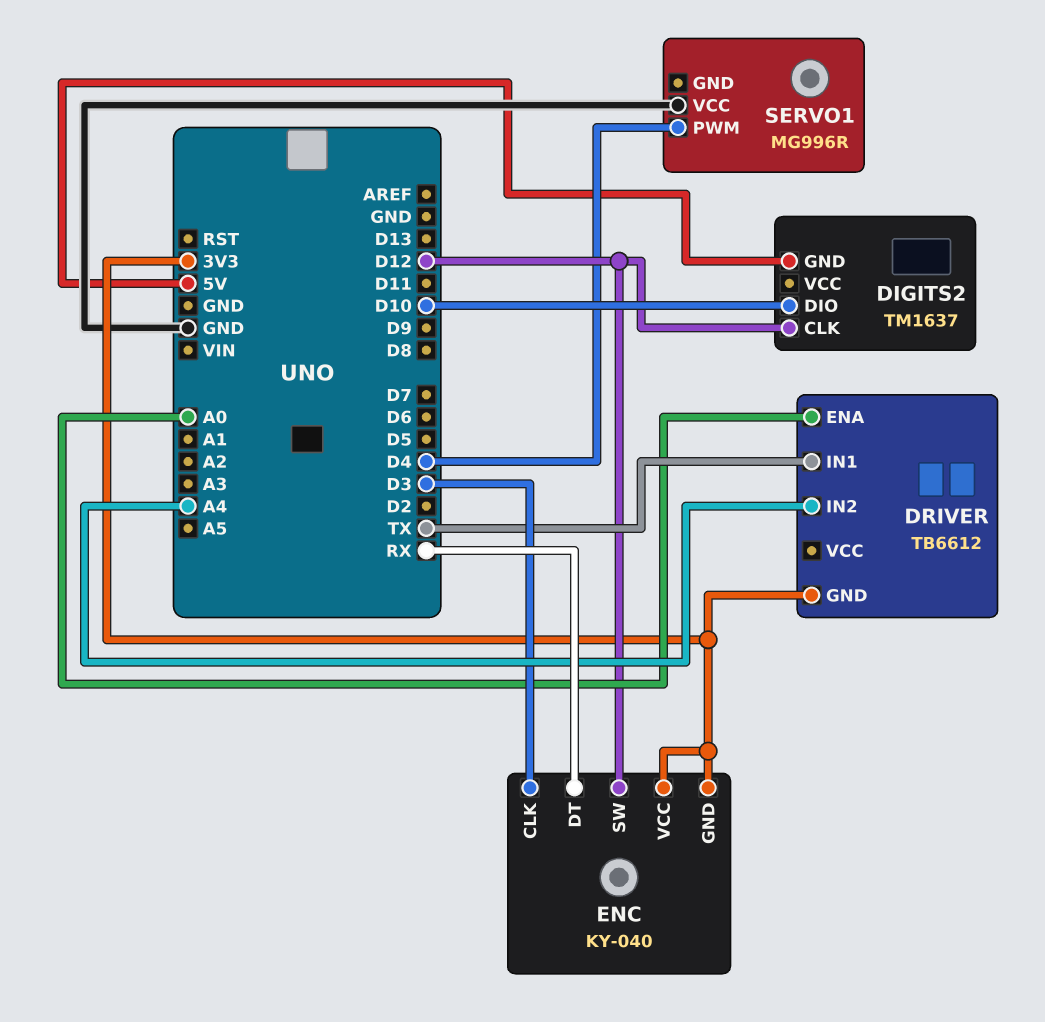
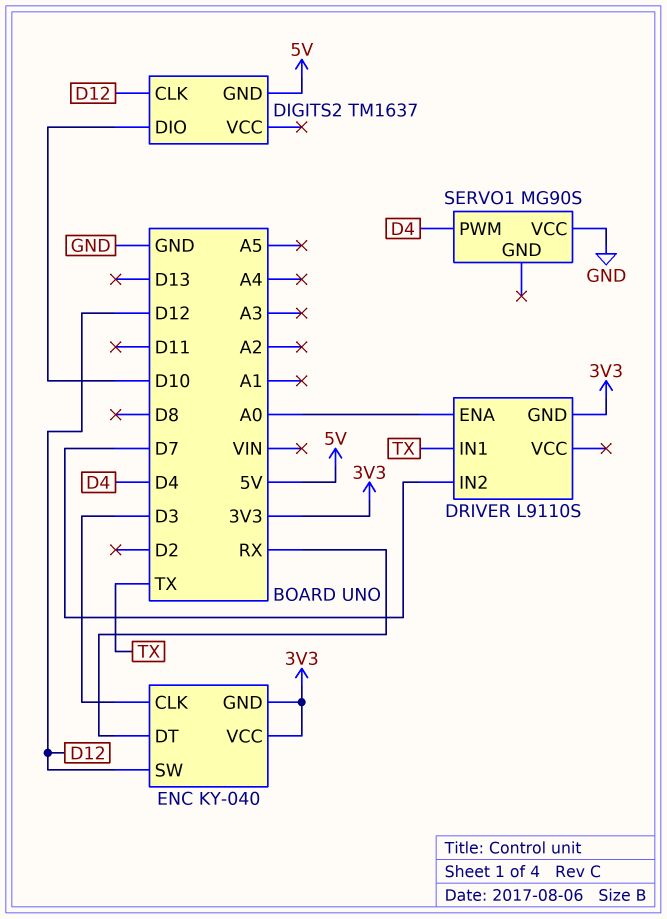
DRIVER: TB6612 -> L9110S
DRIVER pin IN2: A4 -> D7
SERVO1: MG996R -> MG90S

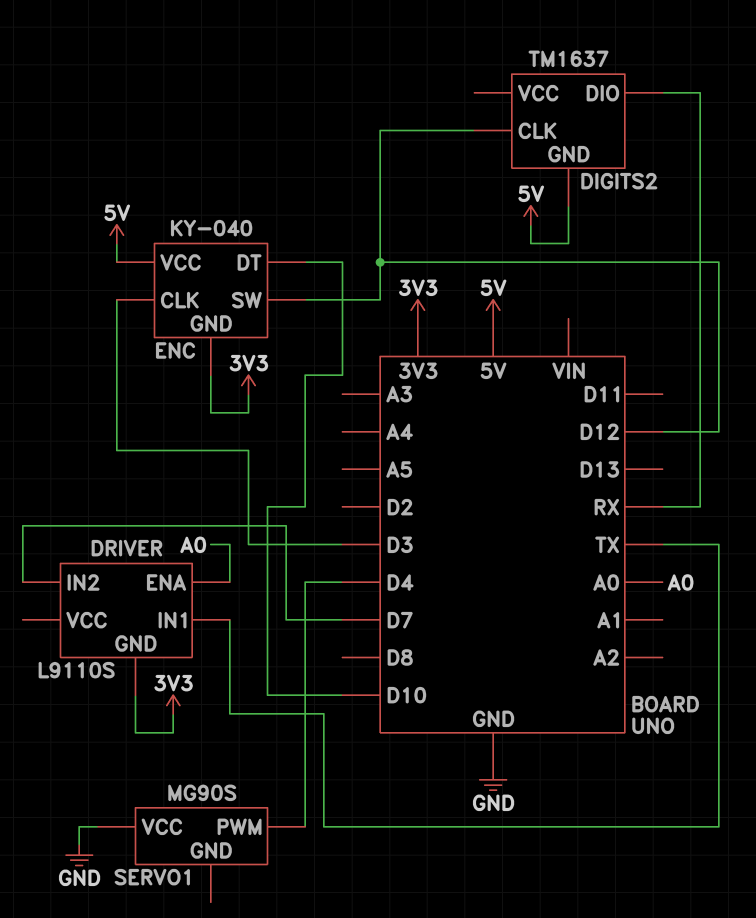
DIGITS2 pin DIO: D10 -> RX
ENC pin DT: RX -> D10
ENC pin VCC: 3V3 -> 5V

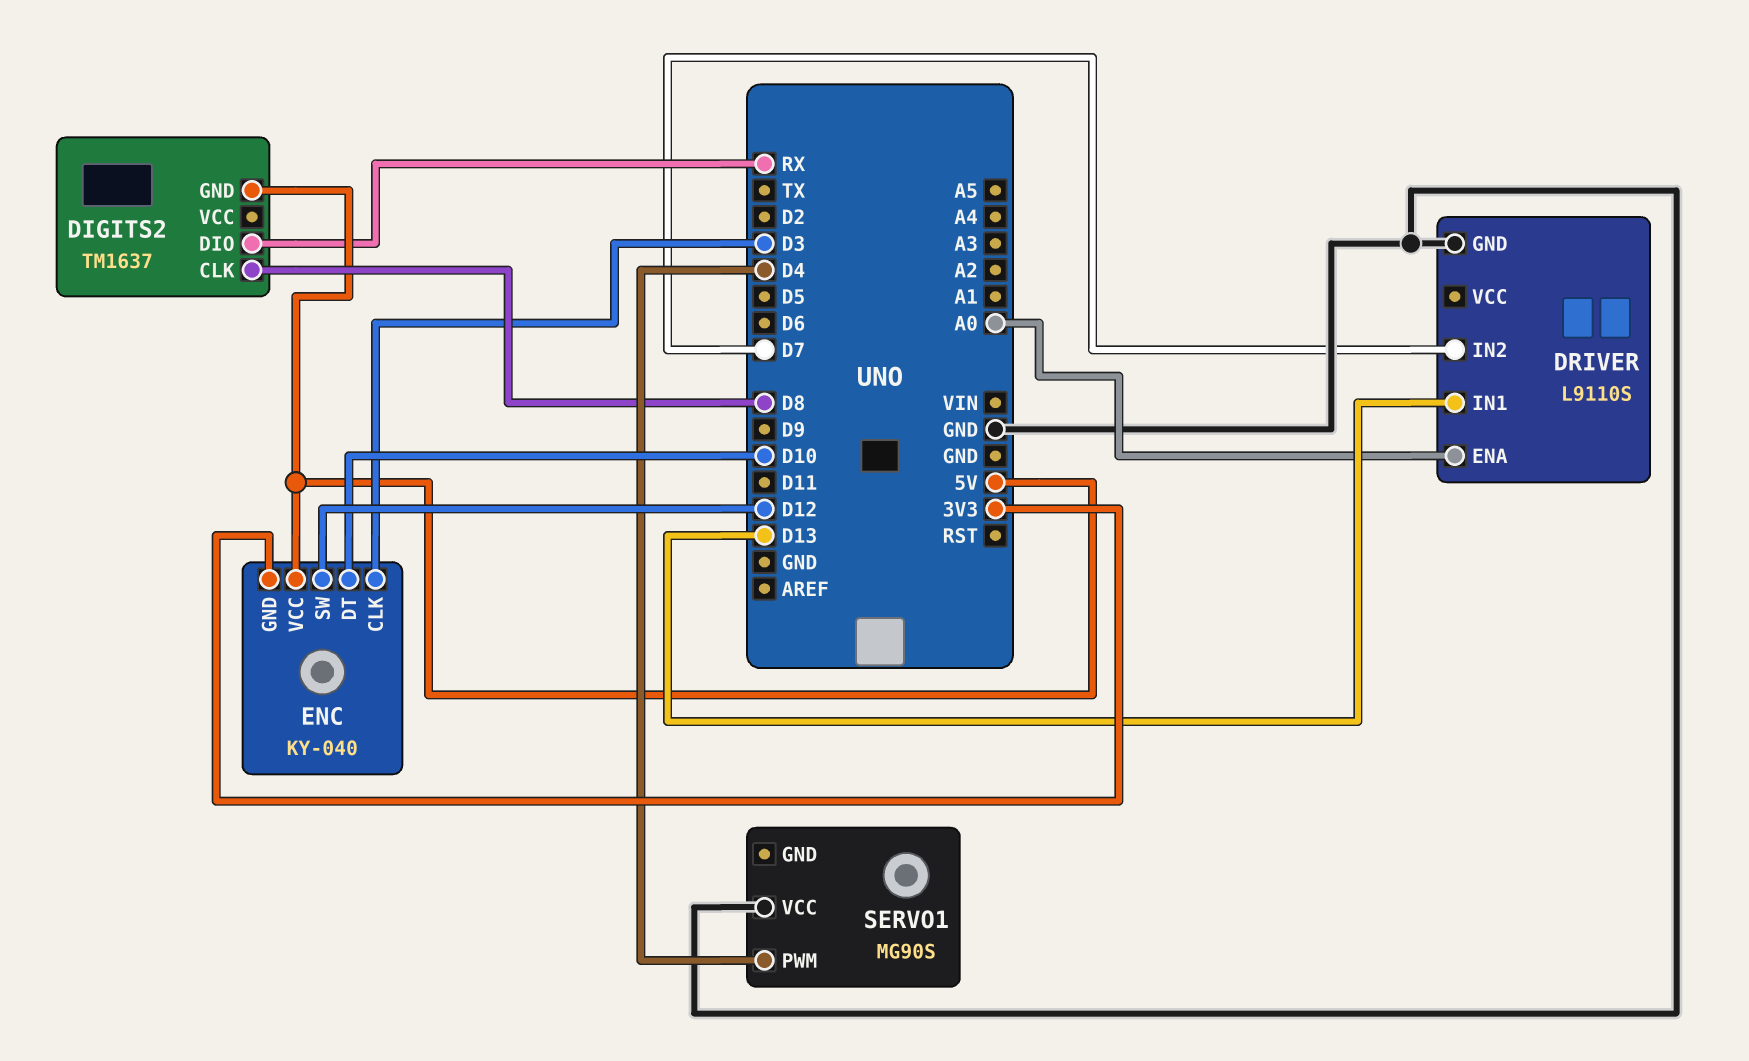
DIGITS2 pin CLK: D12 -> D8
DRIVER pin GND: 3V3 -> GND
DRIVER pin IN1: TX -> D13

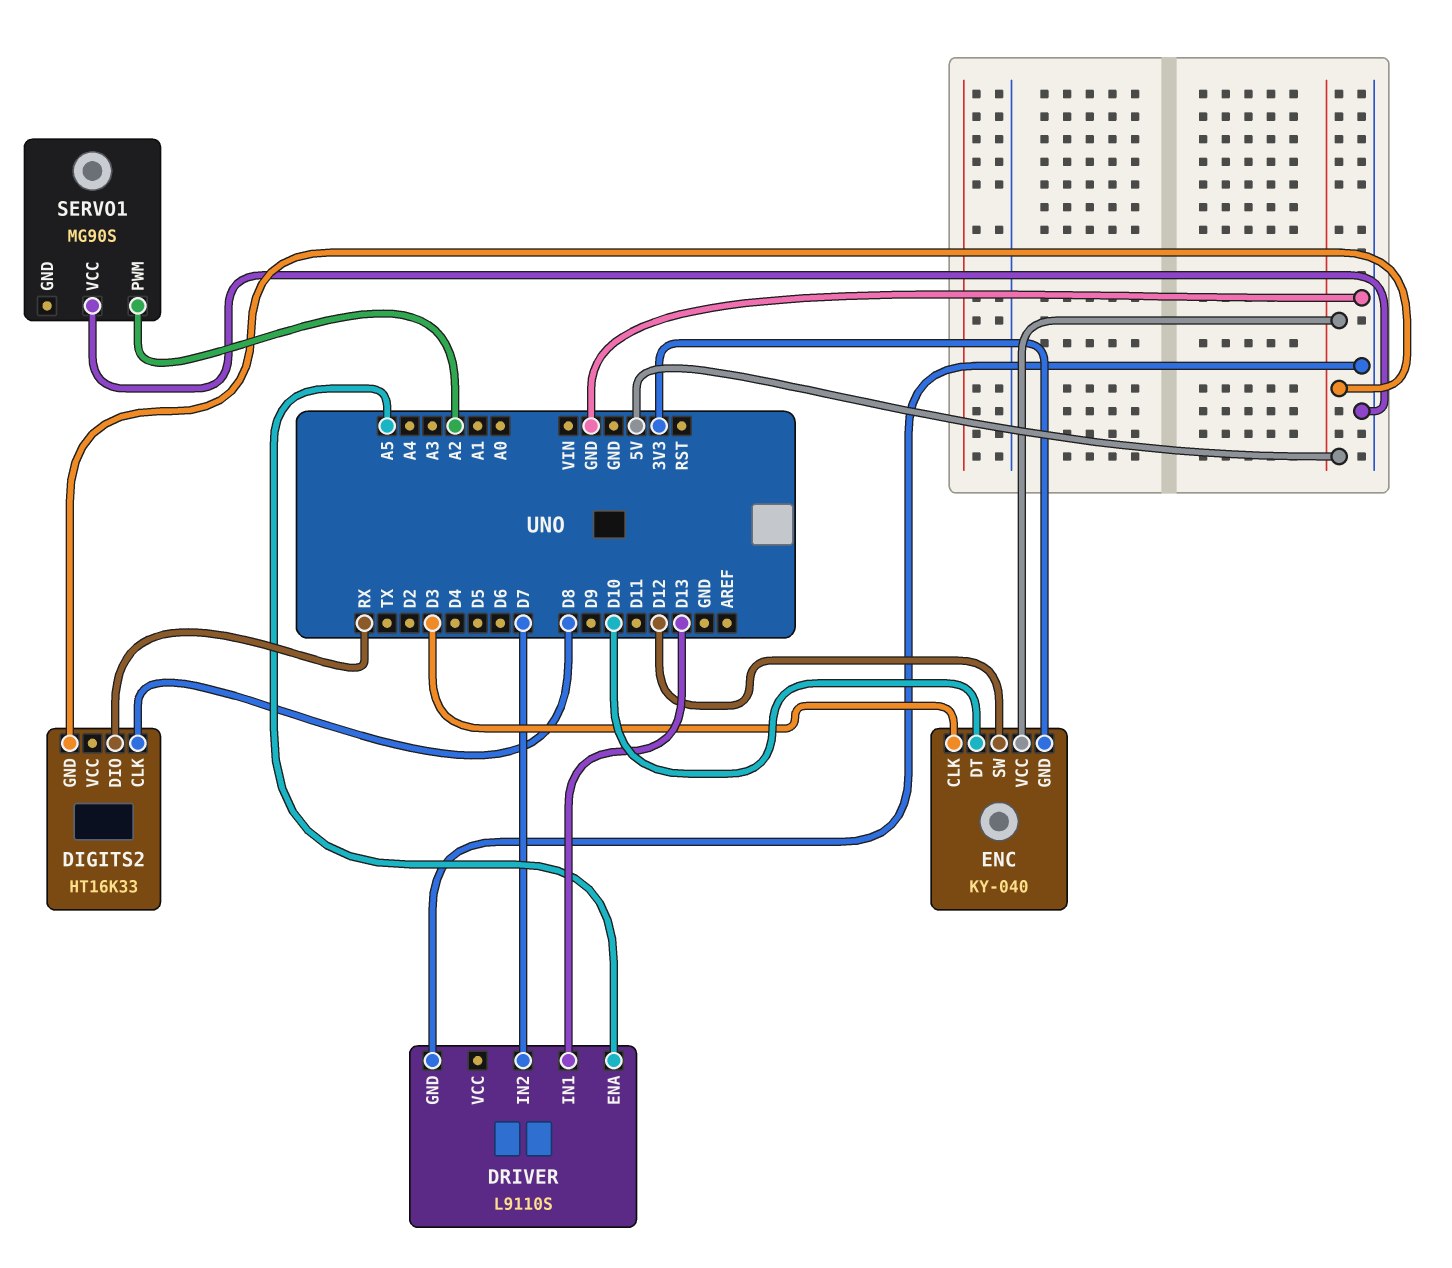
DIGITS2: TM1637 -> HT16K33
DRIVER pin ENA: A0 -> A5
SERVO1 pin PWM: D4 -> A2

